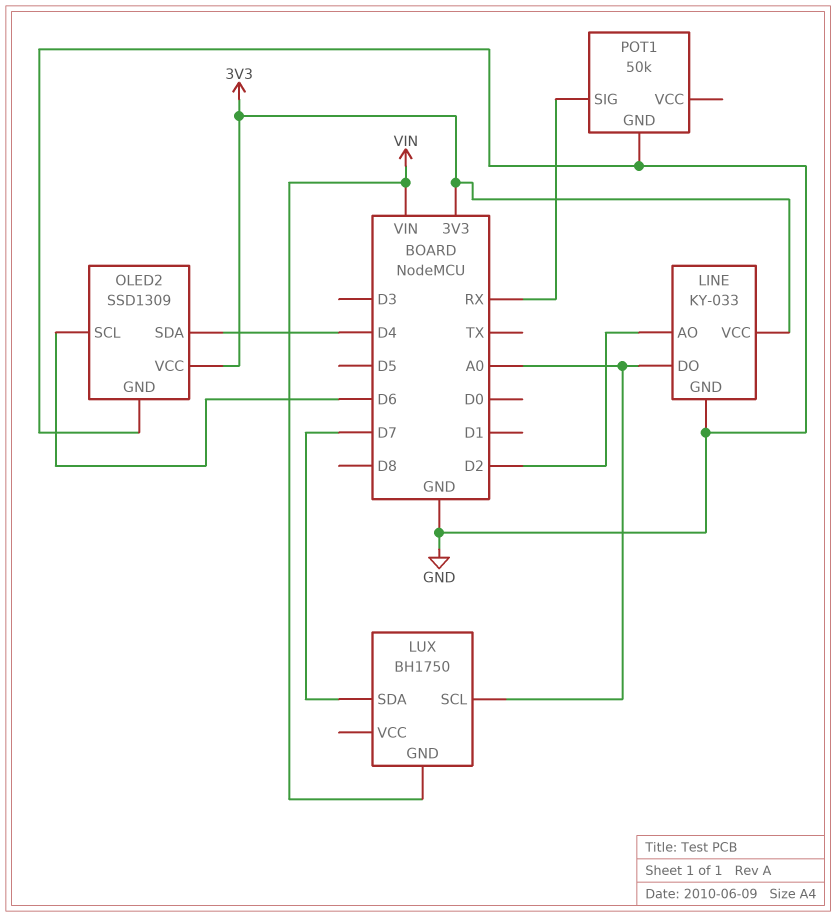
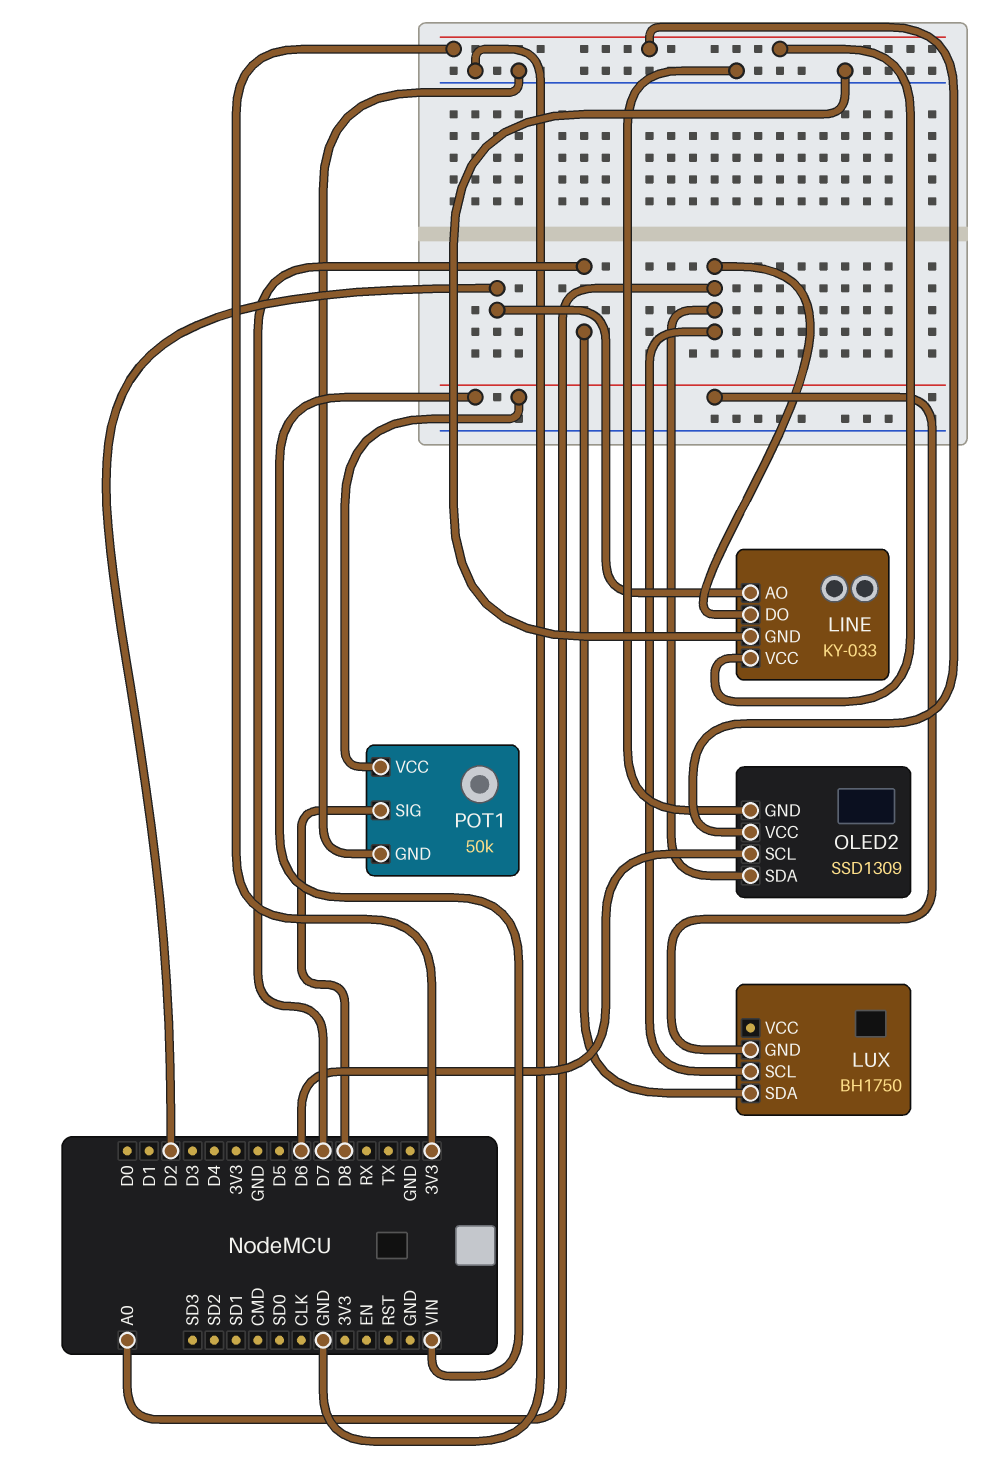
OLED2 pin SDA: D4 -> A0
POT1 pin SIG: RX -> D8
POT1 pin VCC: none -> VIN

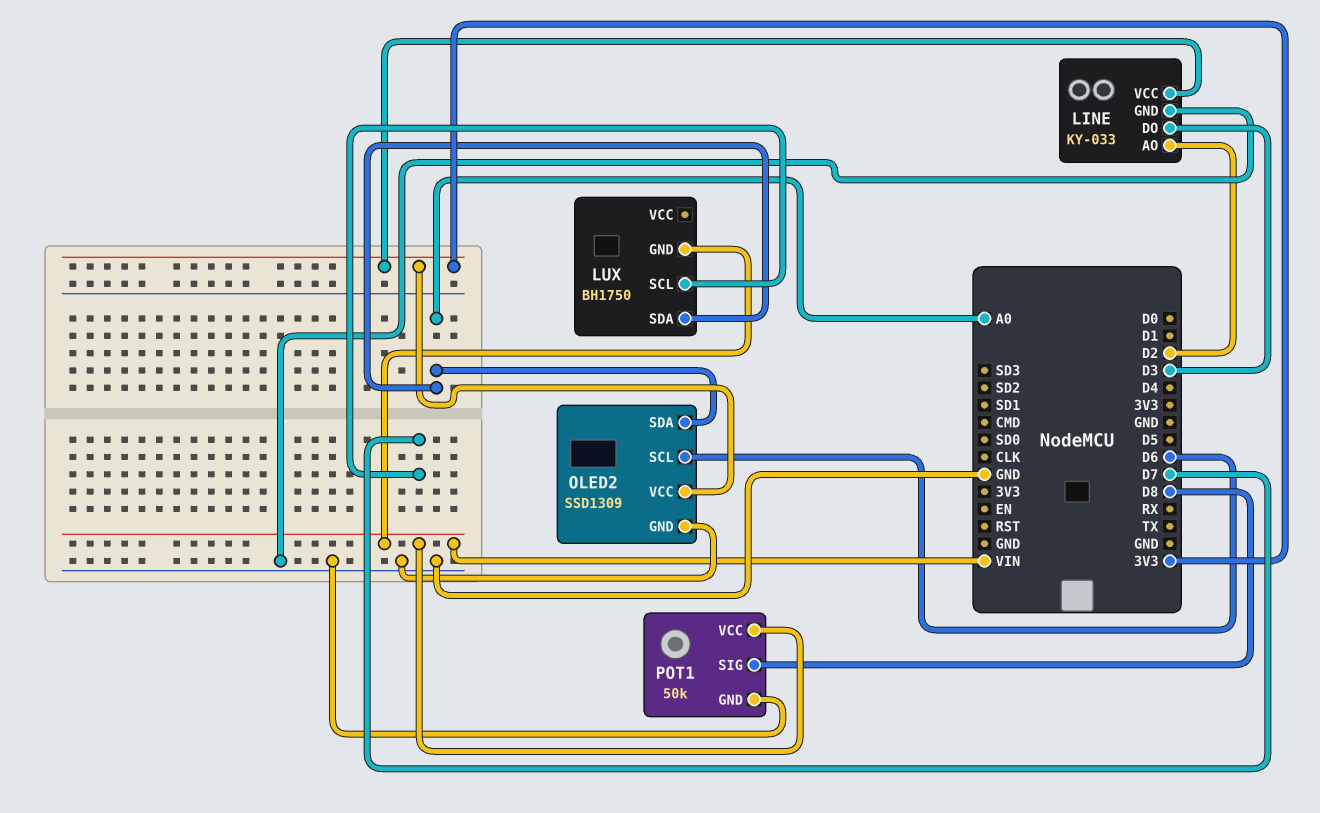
LINE pin DO: A0 -> D3
LUX pin SCL: A0 -> D7
LUX pin SDA: D7 -> A0

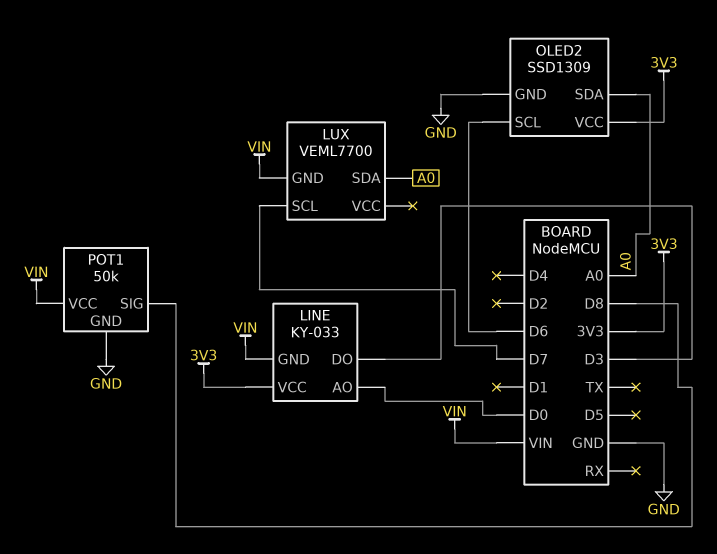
LINE pin AO: D2 -> D0
LINE pin GND: GND -> VIN
LUX: BH1750 -> VEML7700

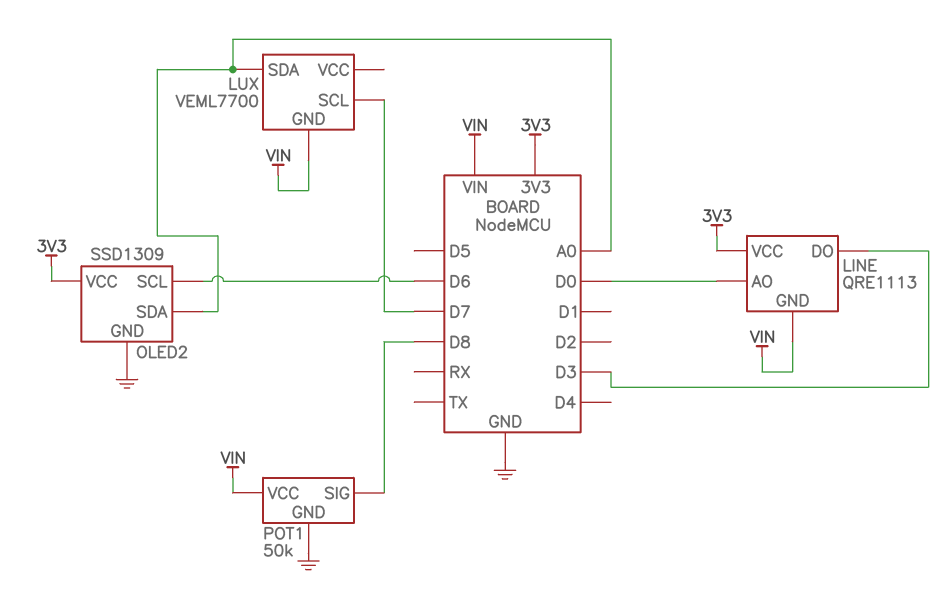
LINE: KY-033 -> QRE1113

